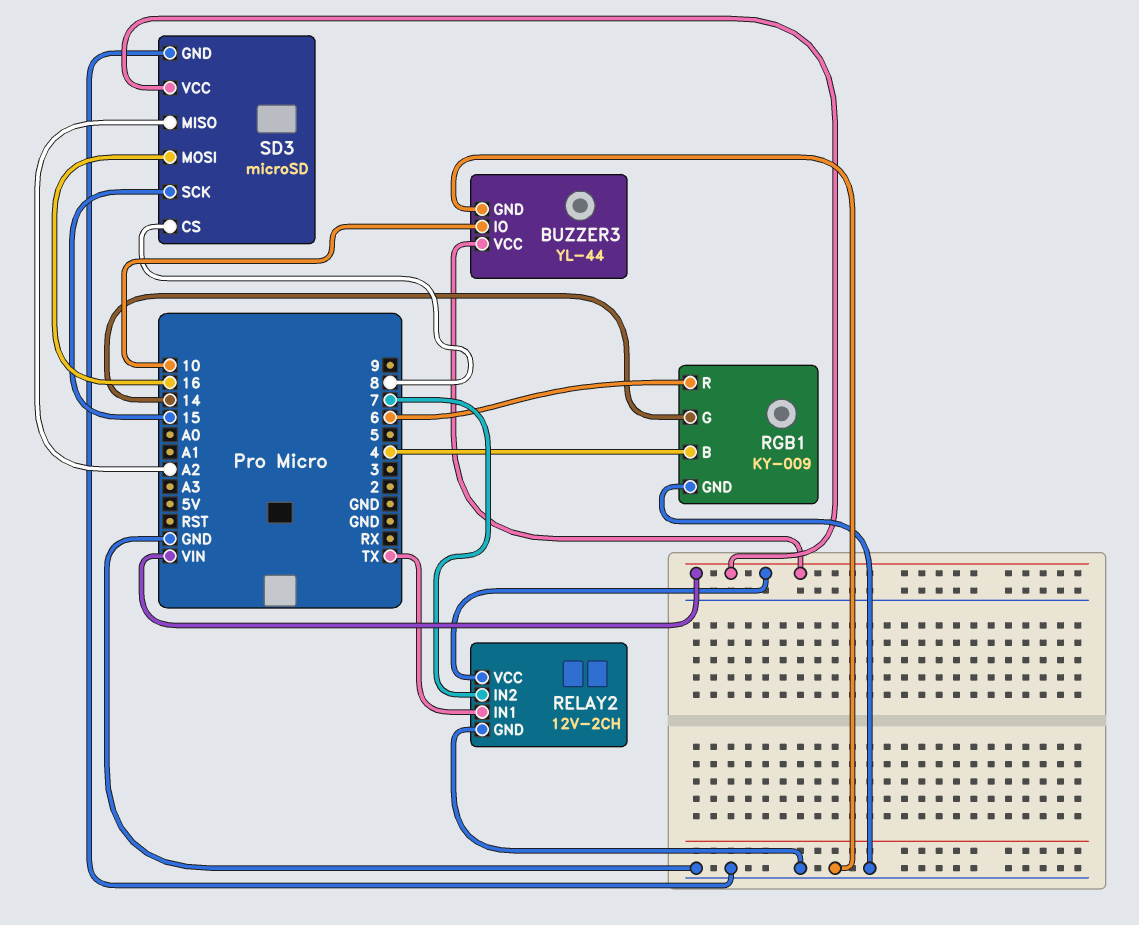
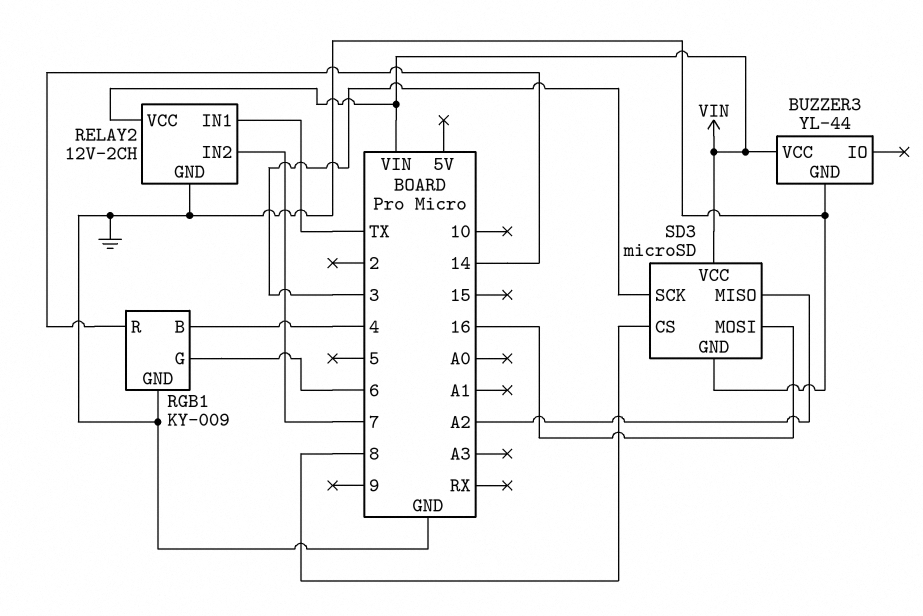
BUZZER3 pin IO: 10 -> none
RGB1 pin G: 14 -> 6
RGB1 pin R: 6 -> 14
SD3 pin SCK: 15 -> 3

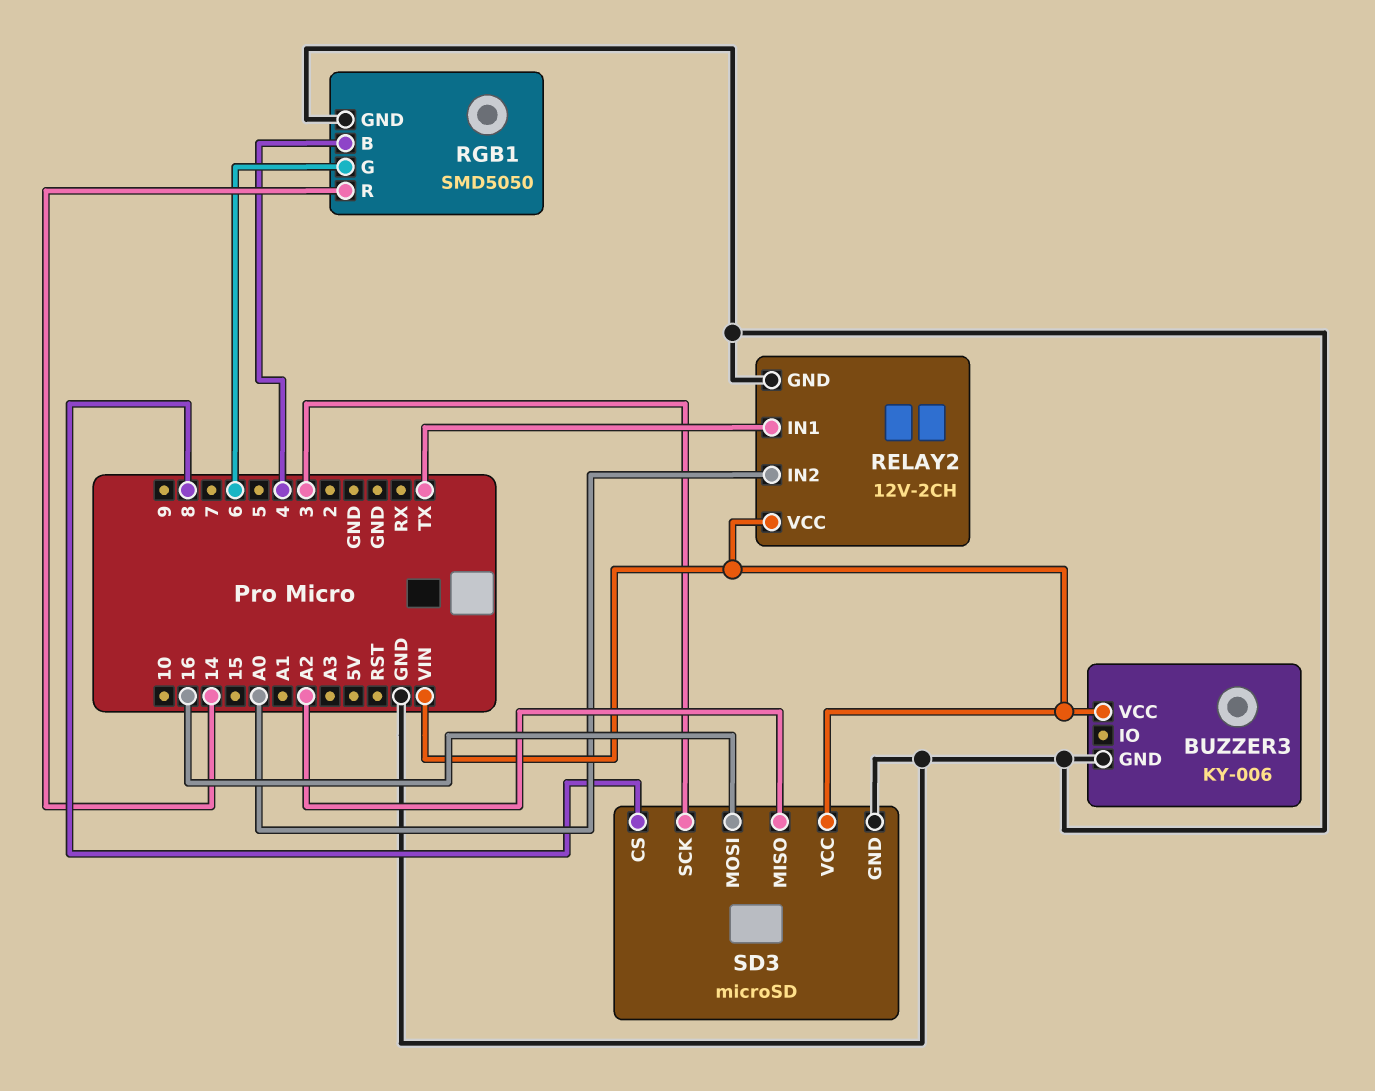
BUZZER3: YL-44 -> KY-006
RELAY2 pin IN2: 7 -> A0
RGB1: KY-009 -> SMD5050

